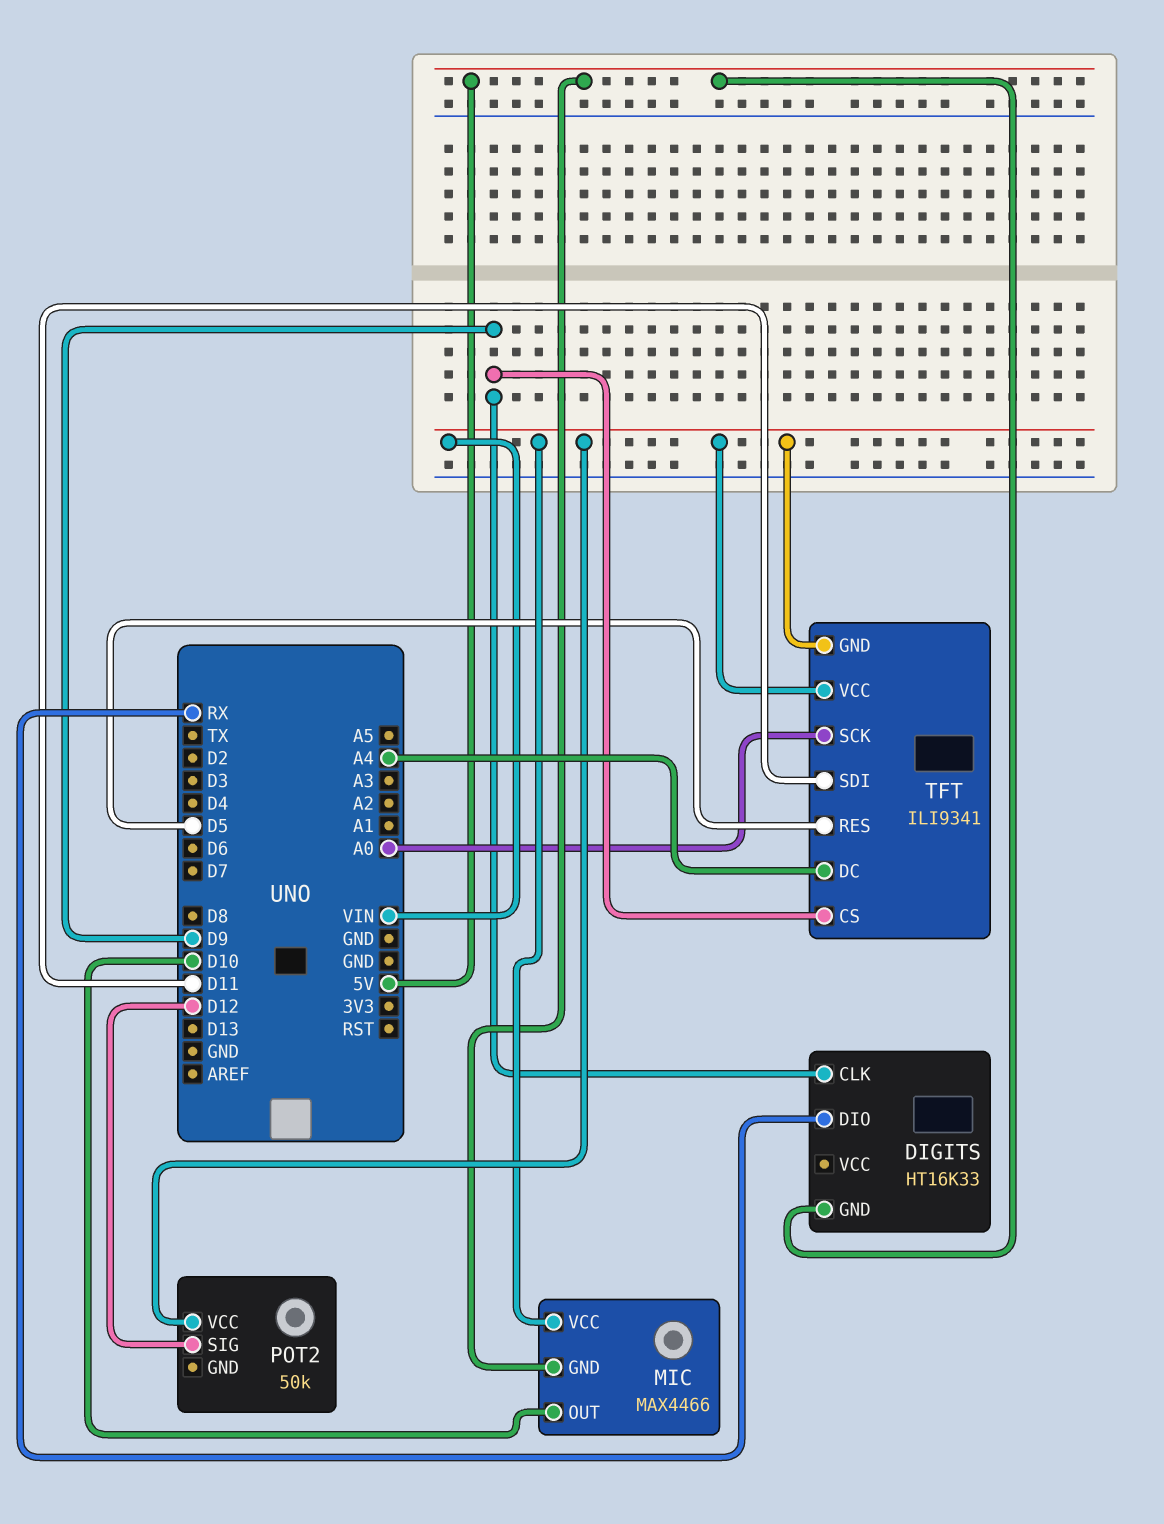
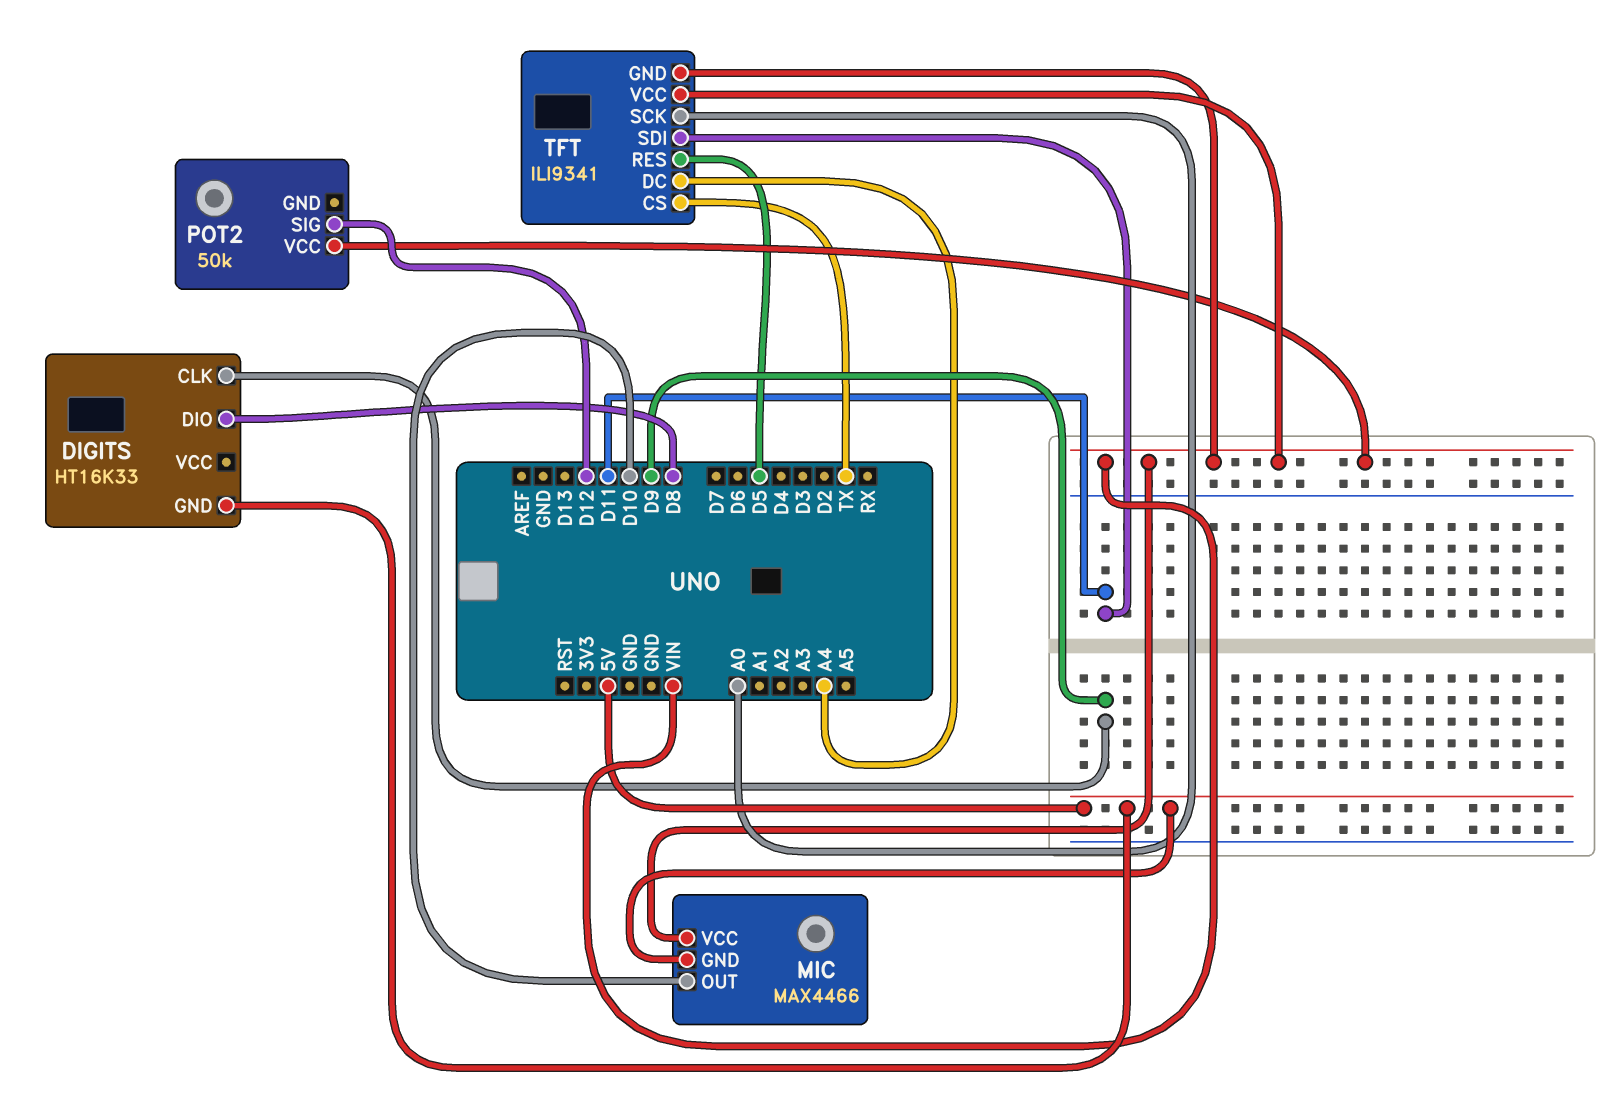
DIGITS pin DIO: RX -> D8
TFT pin CS: D9 -> TX

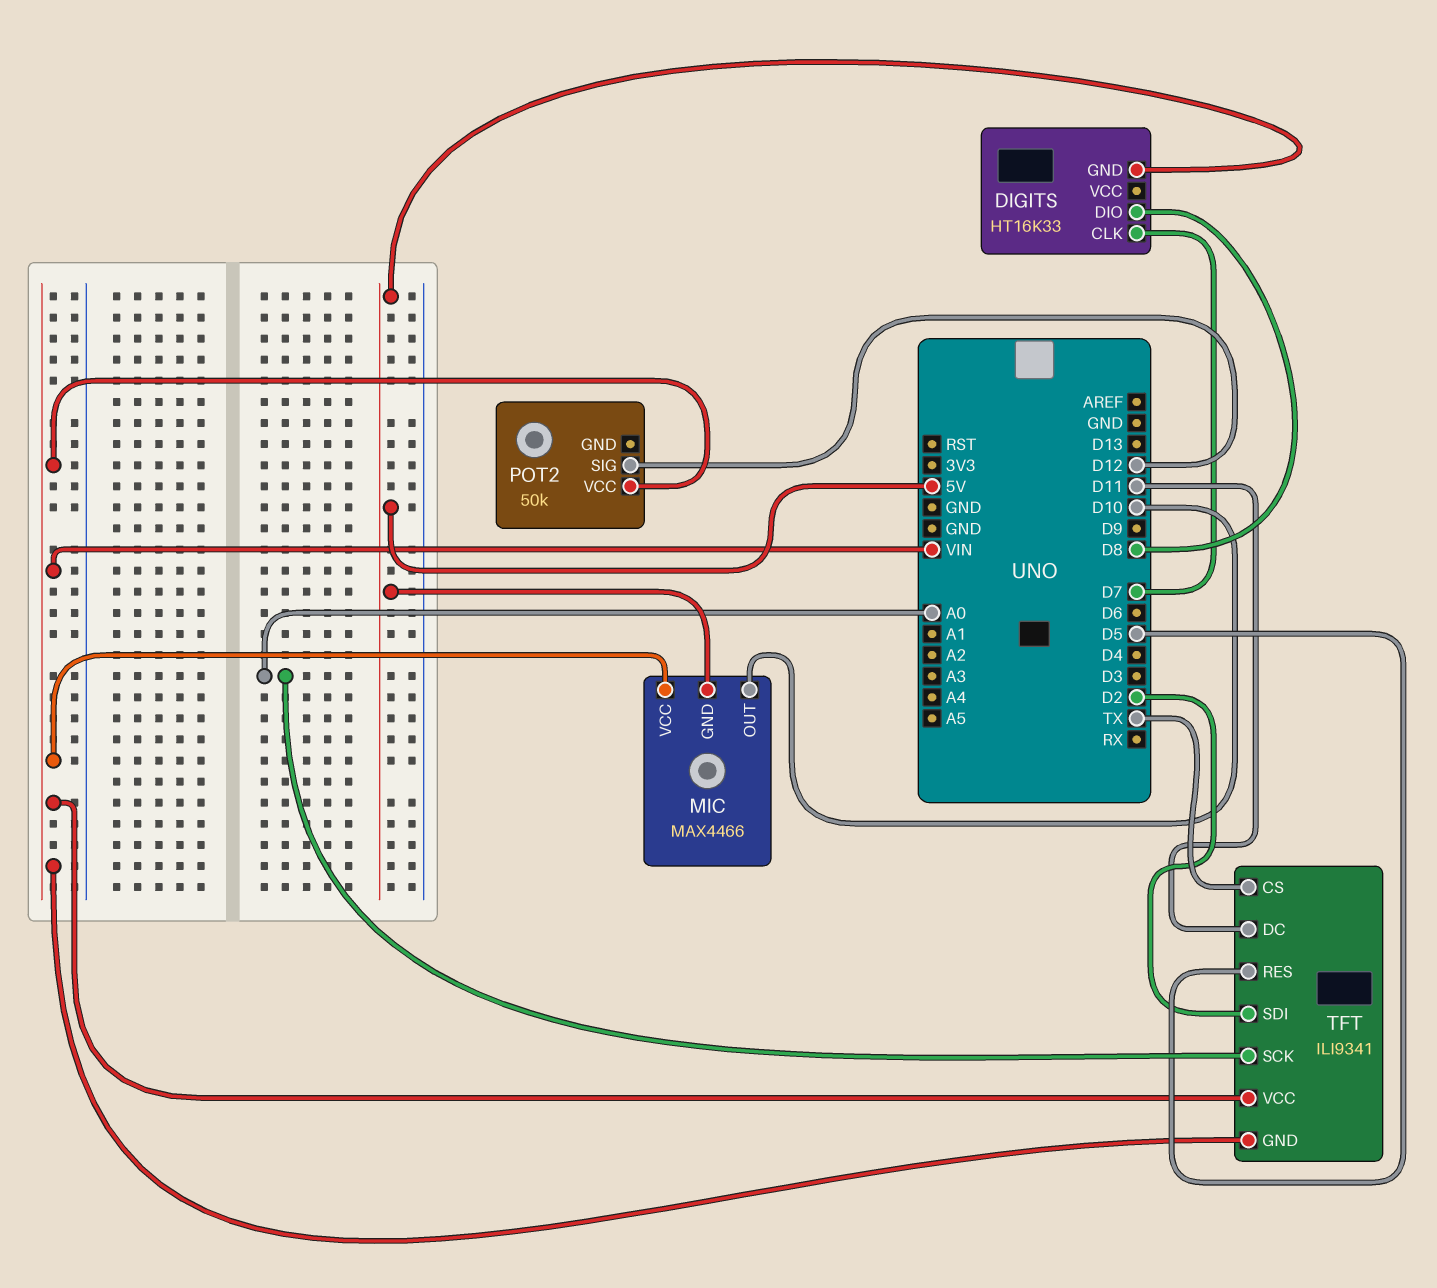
DIGITS pin CLK: D9 -> D7
TFT pin DC: A4 -> D11
TFT pin SDI: D11 -> D2

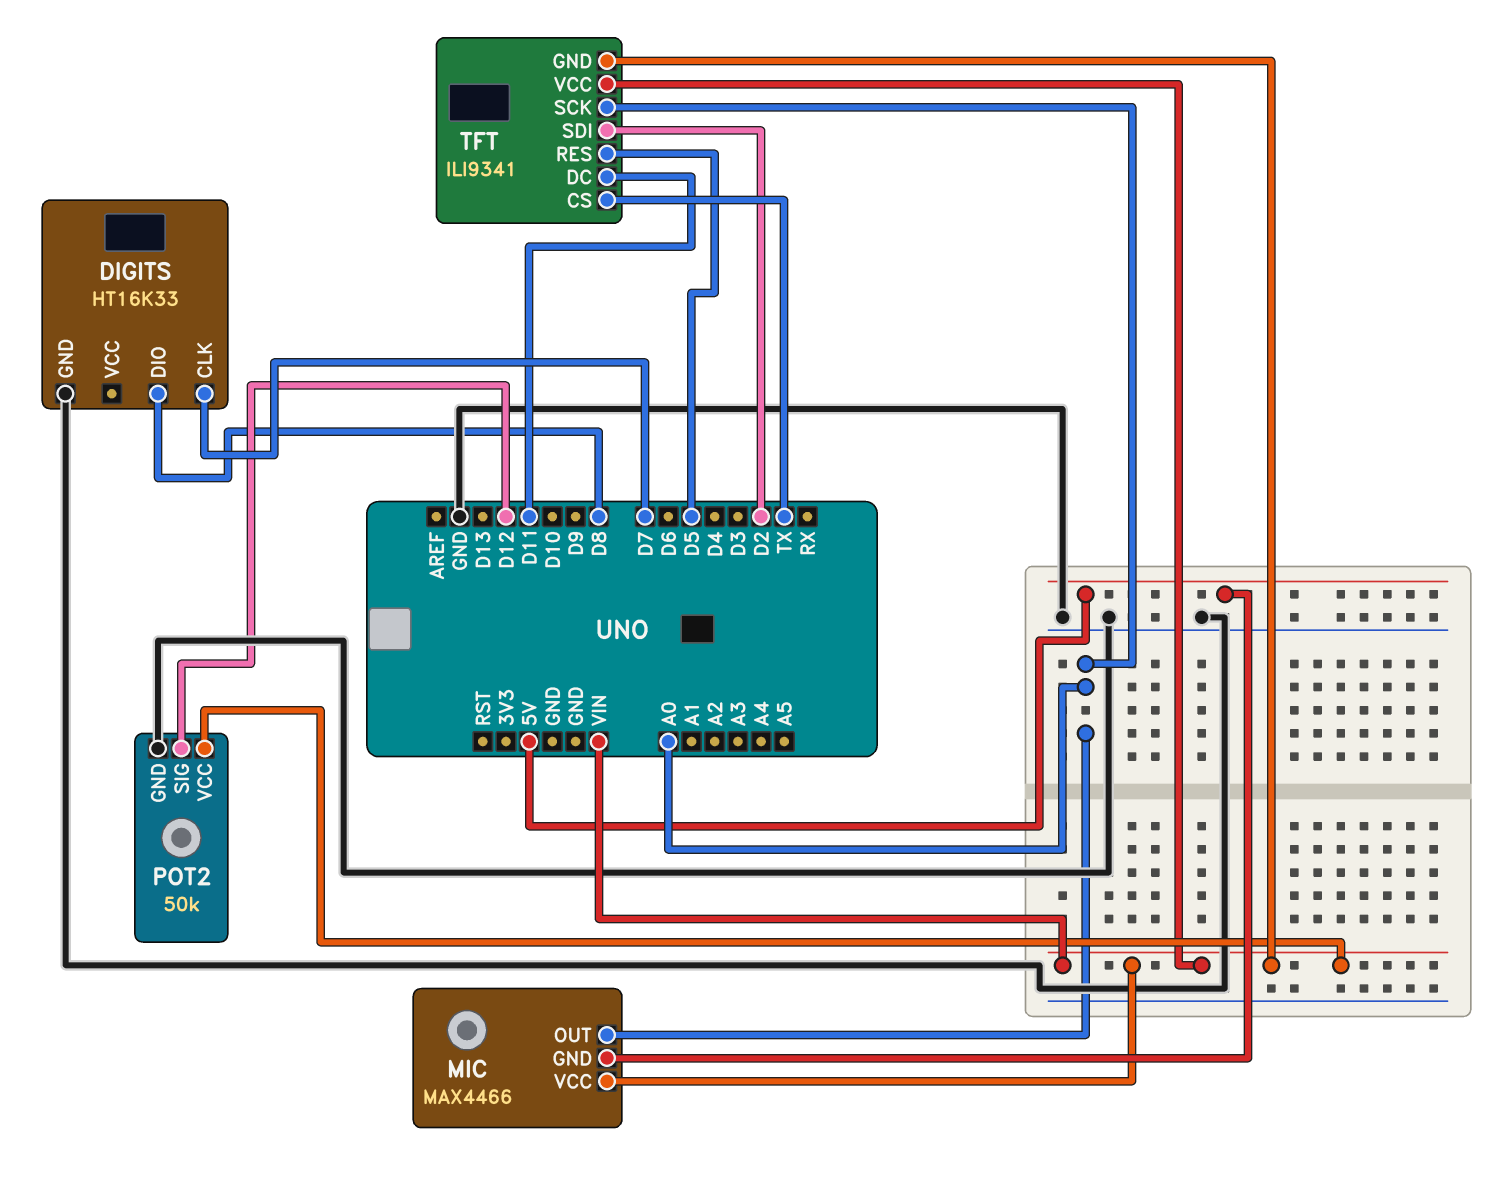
DIGITS pin GND: 5V -> GND
MIC pin OUT: D10 -> A0
POT2 pin GND: none -> GND

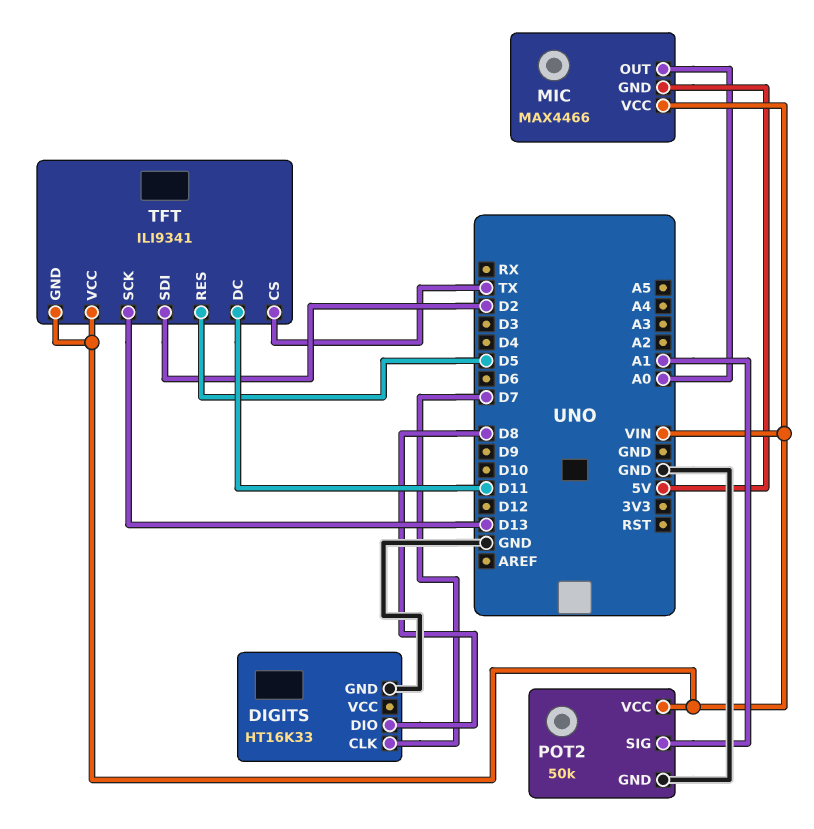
POT2 pin SIG: D12 -> A1
TFT pin SCK: A0 -> D13

